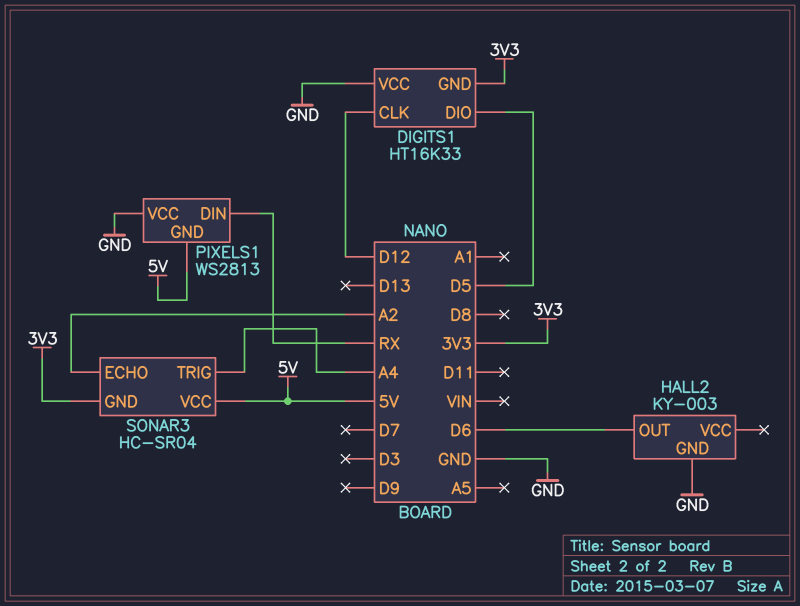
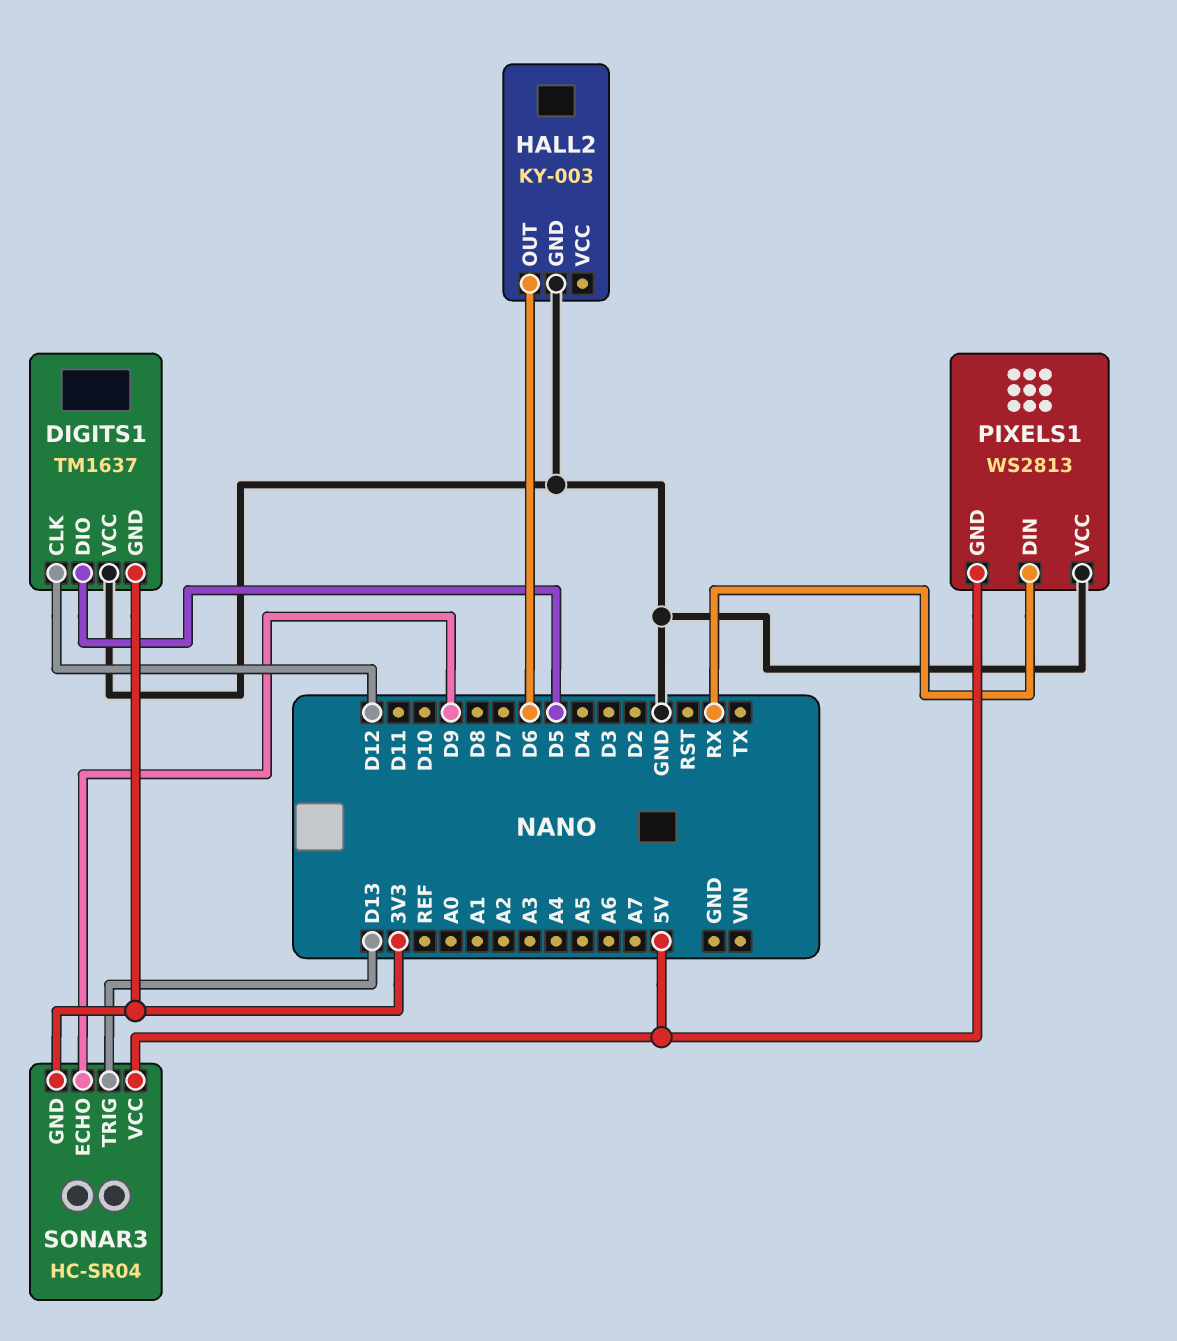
DIGITS1: HT16K33 -> TM1637
SONAR3 pin ECHO: A2 -> D9
SONAR3 pin TRIG: A4 -> D13

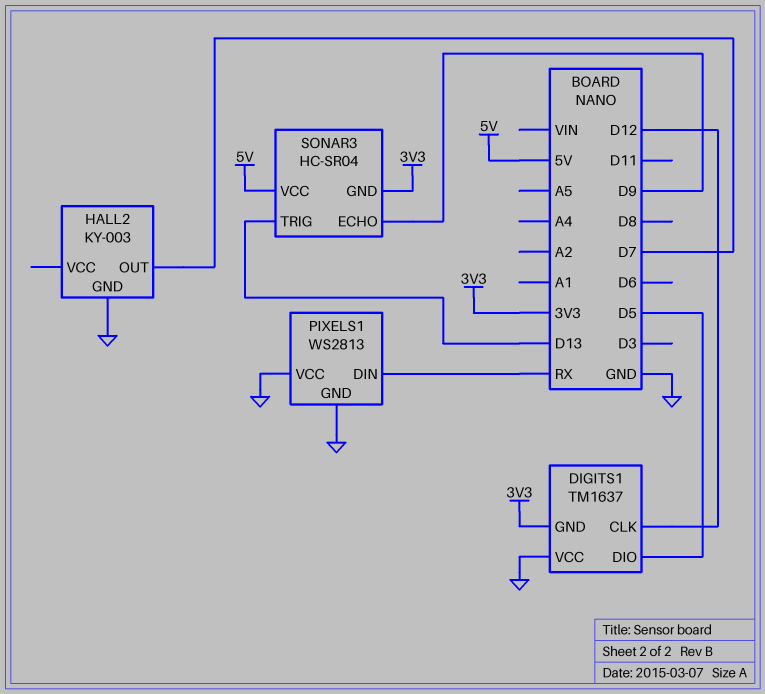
HALL2 pin OUT: D6 -> D7
PIXELS1 pin GND: 5V -> GND

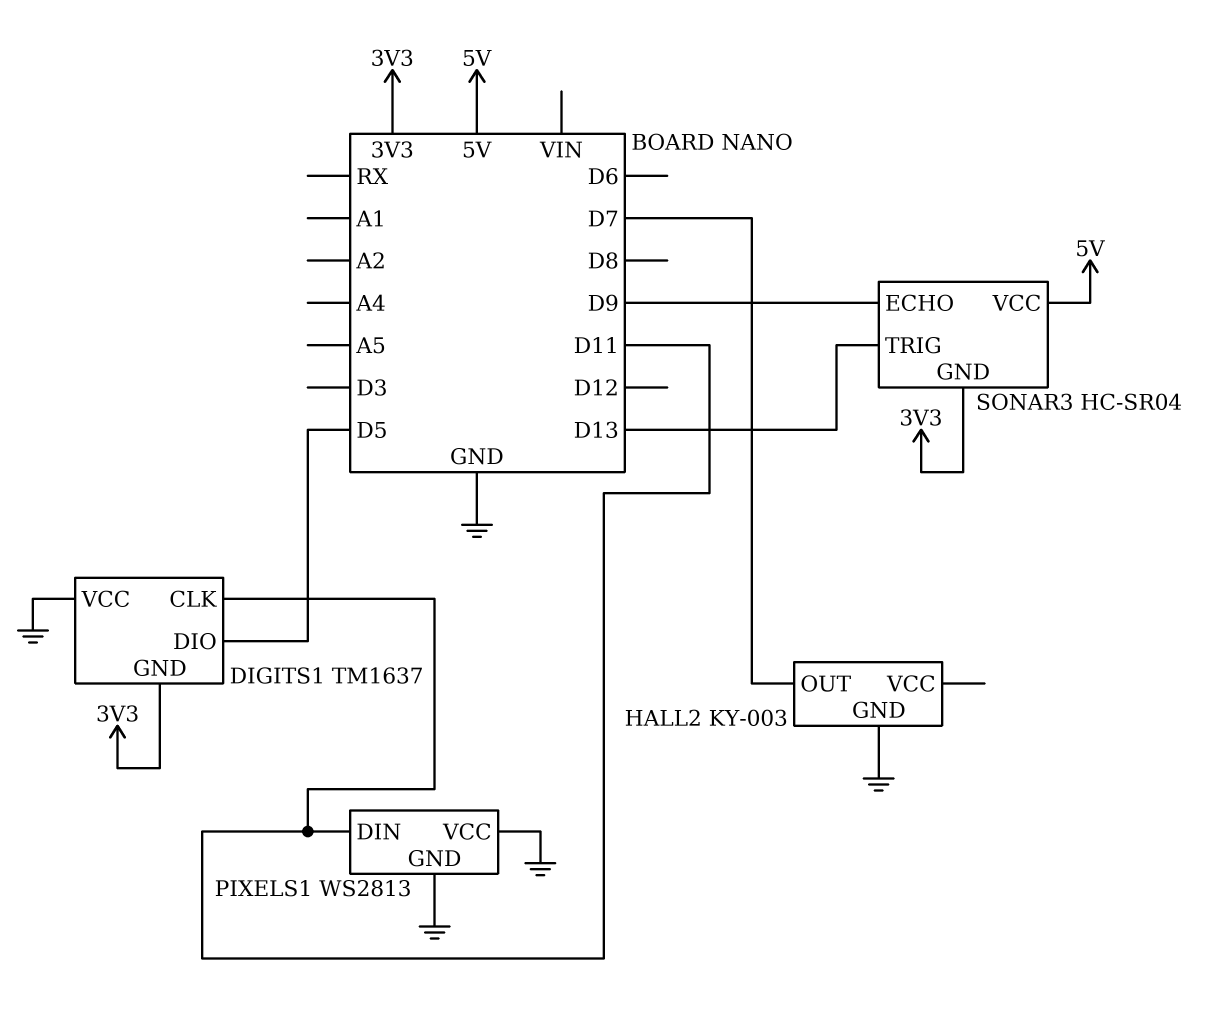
DIGITS1 pin CLK: D12 -> D11
PIXELS1 pin DIN: RX -> D11

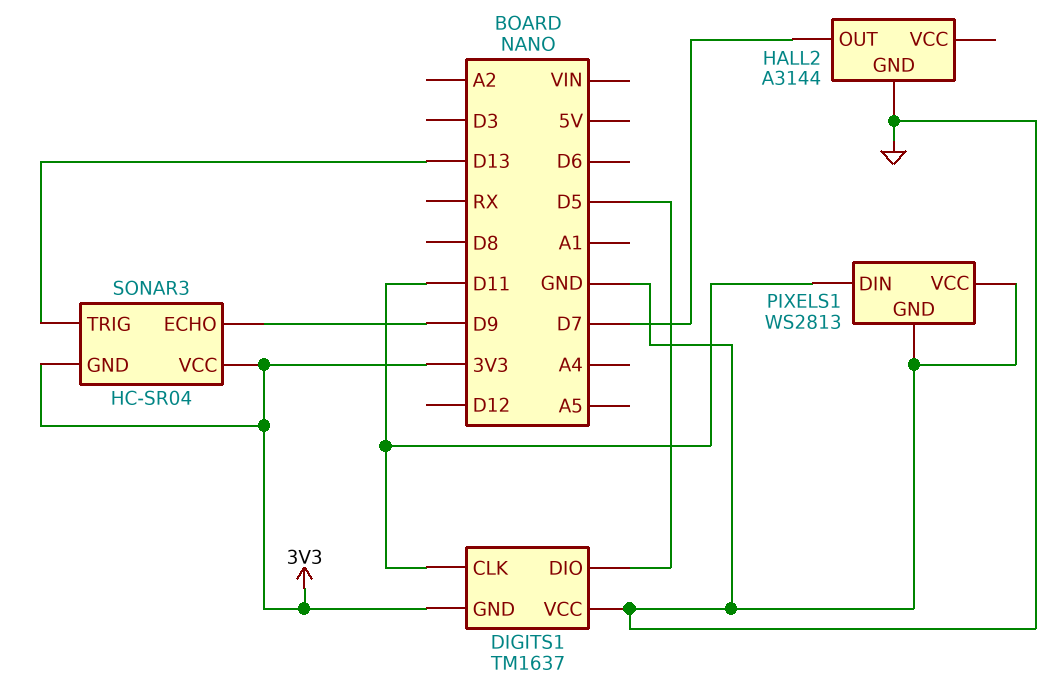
HALL2: KY-003 -> A3144
SONAR3 pin VCC: 5V -> 3V3

